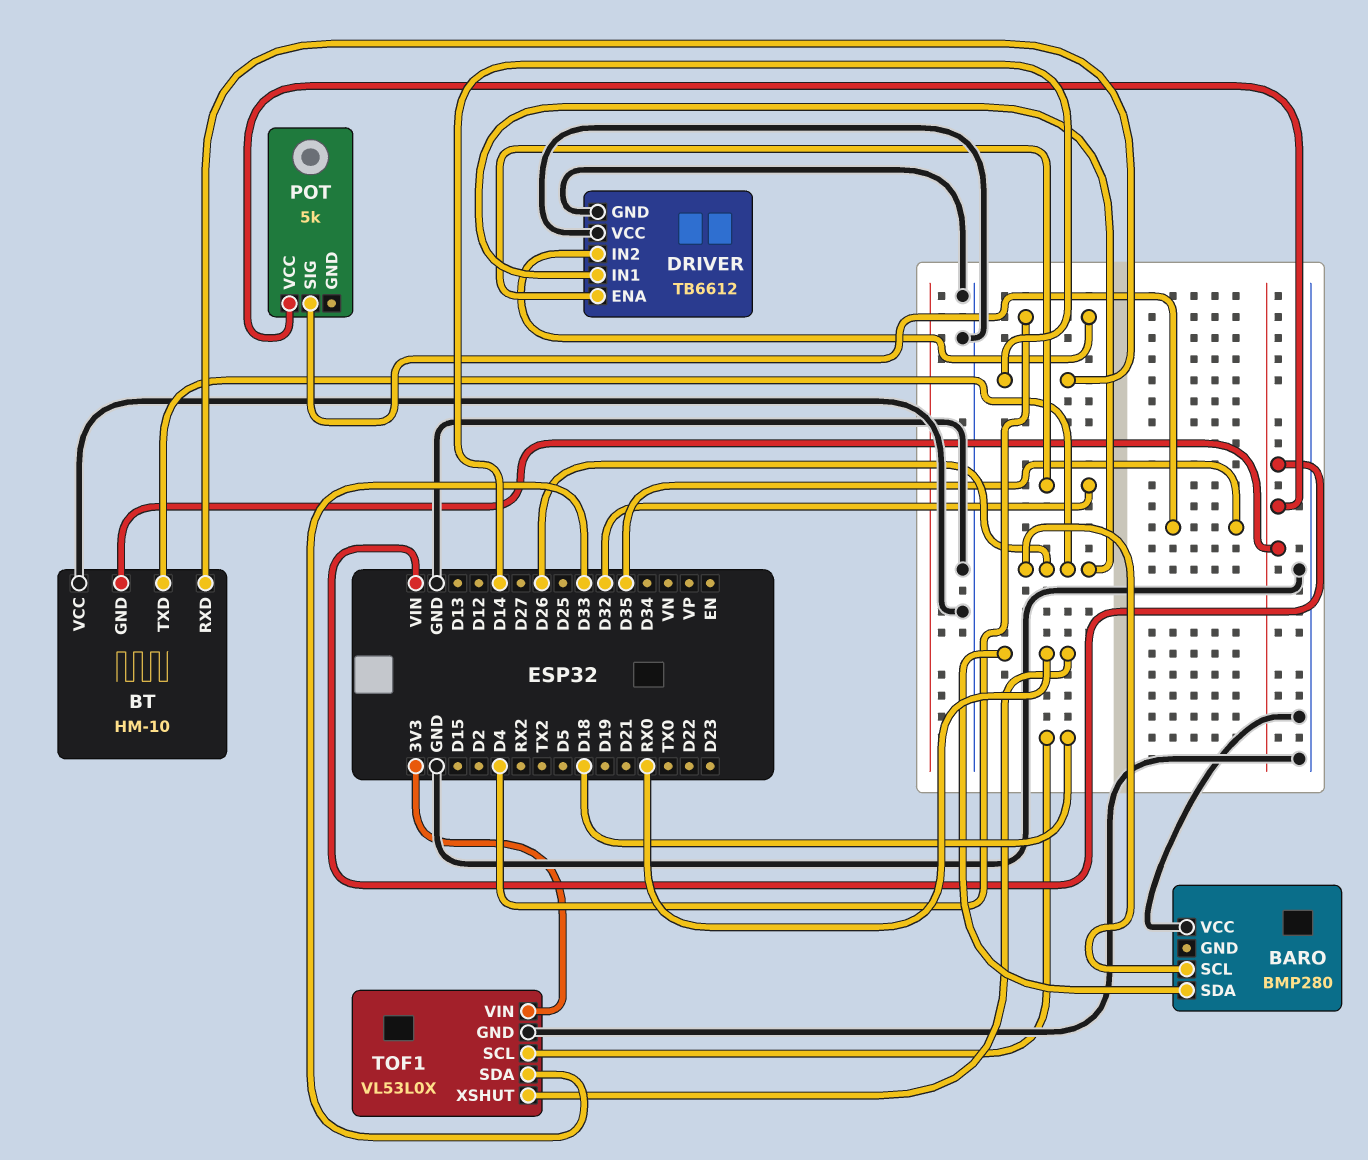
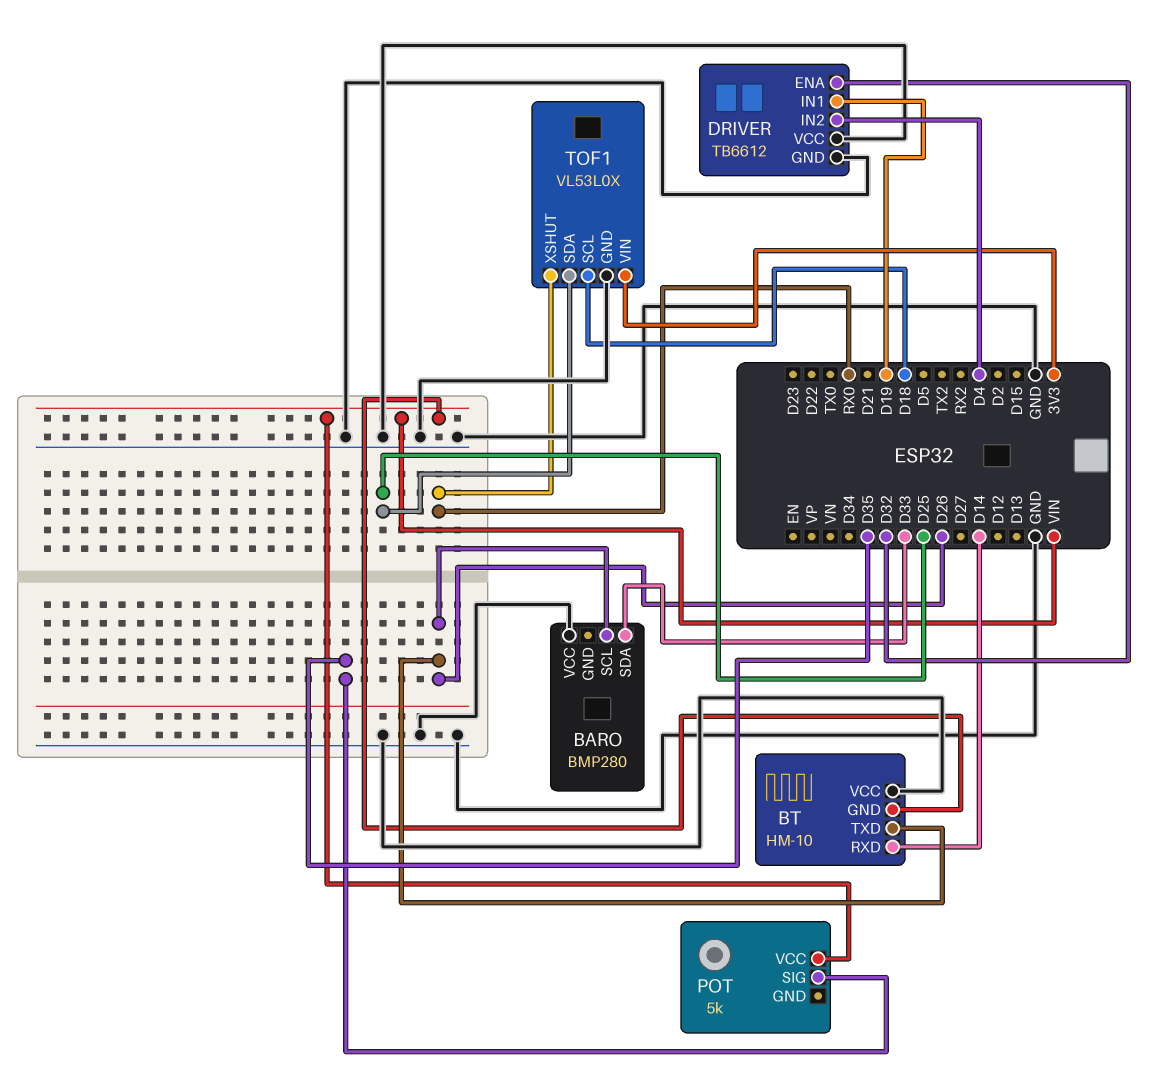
BARO pin SDA: RX0 -> D33
DRIVER pin IN1: D26 -> D19
TOF1 pin SDA: D33 -> D25

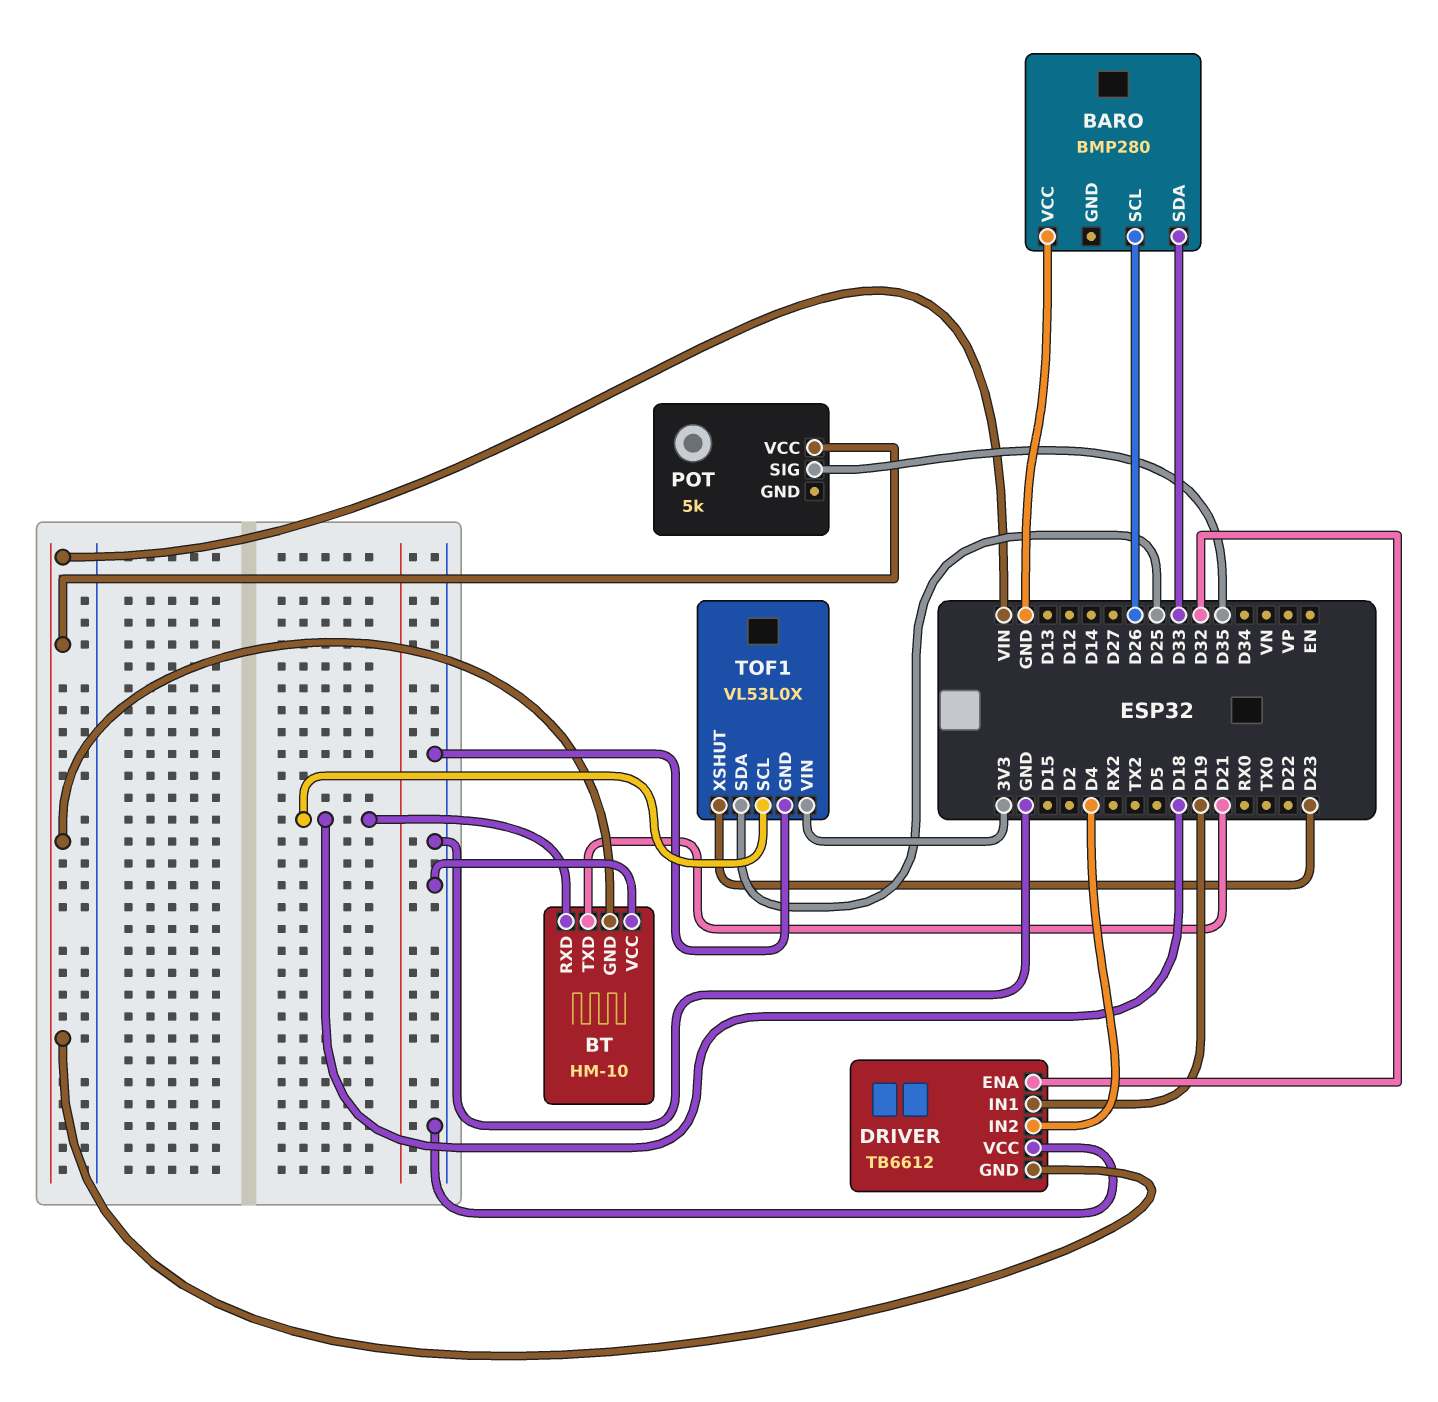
BT pin RXD: D14 -> D18
BT pin TXD: D26 -> D21
DRIVER pin GND: GND -> VIN
TOF1 pin XSHUT: RX0 -> D23

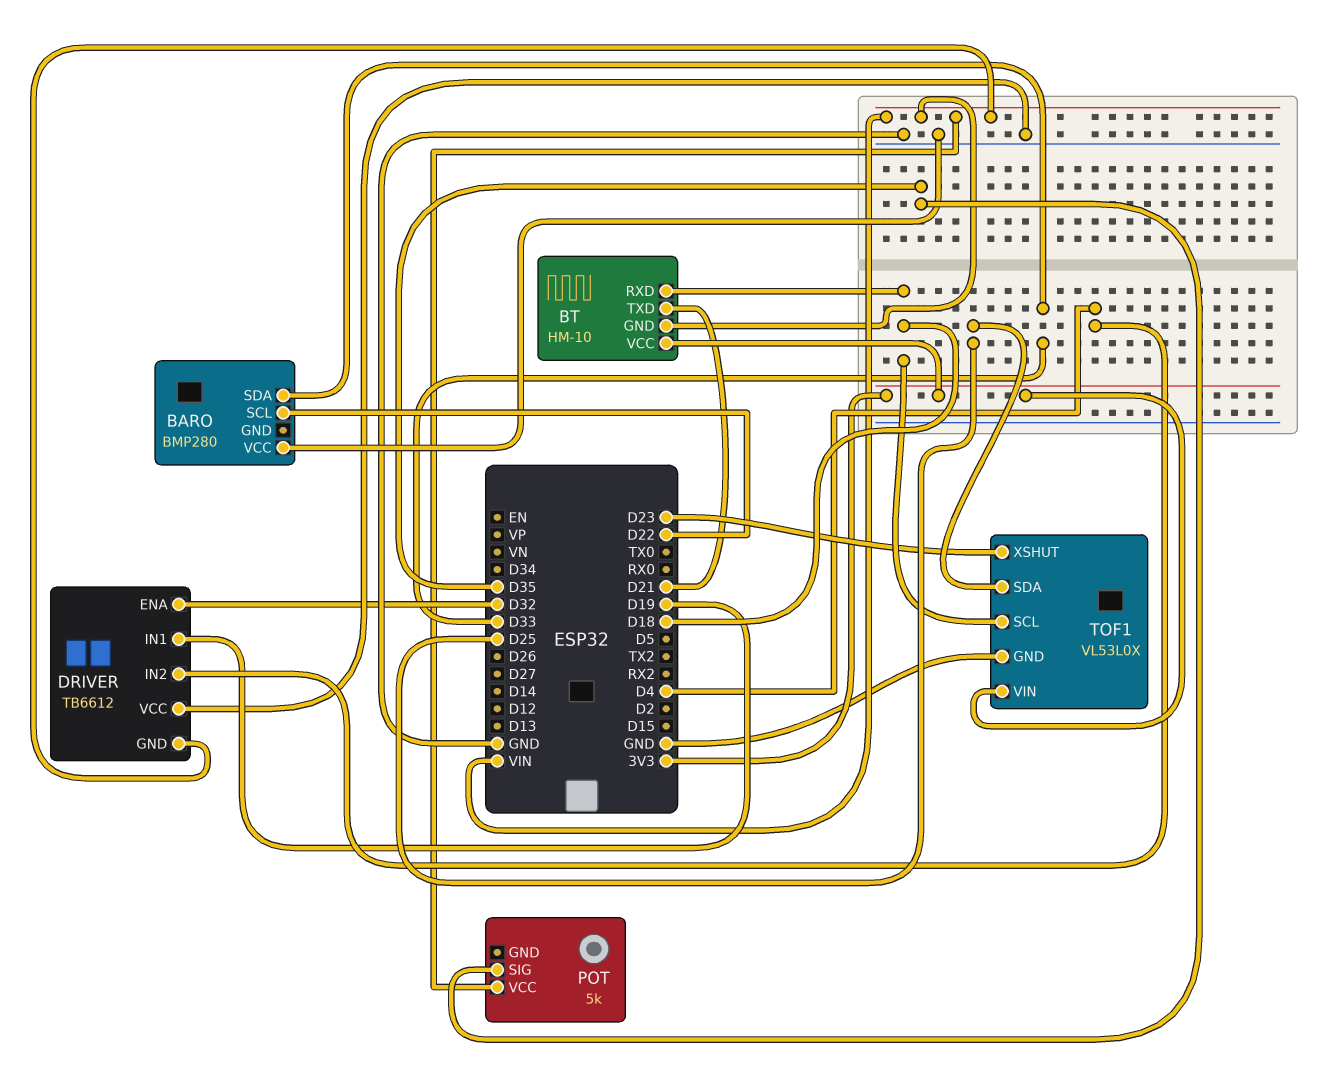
BARO pin SCL: D26 -> D22
BT pin VCC: GND -> 3V3

